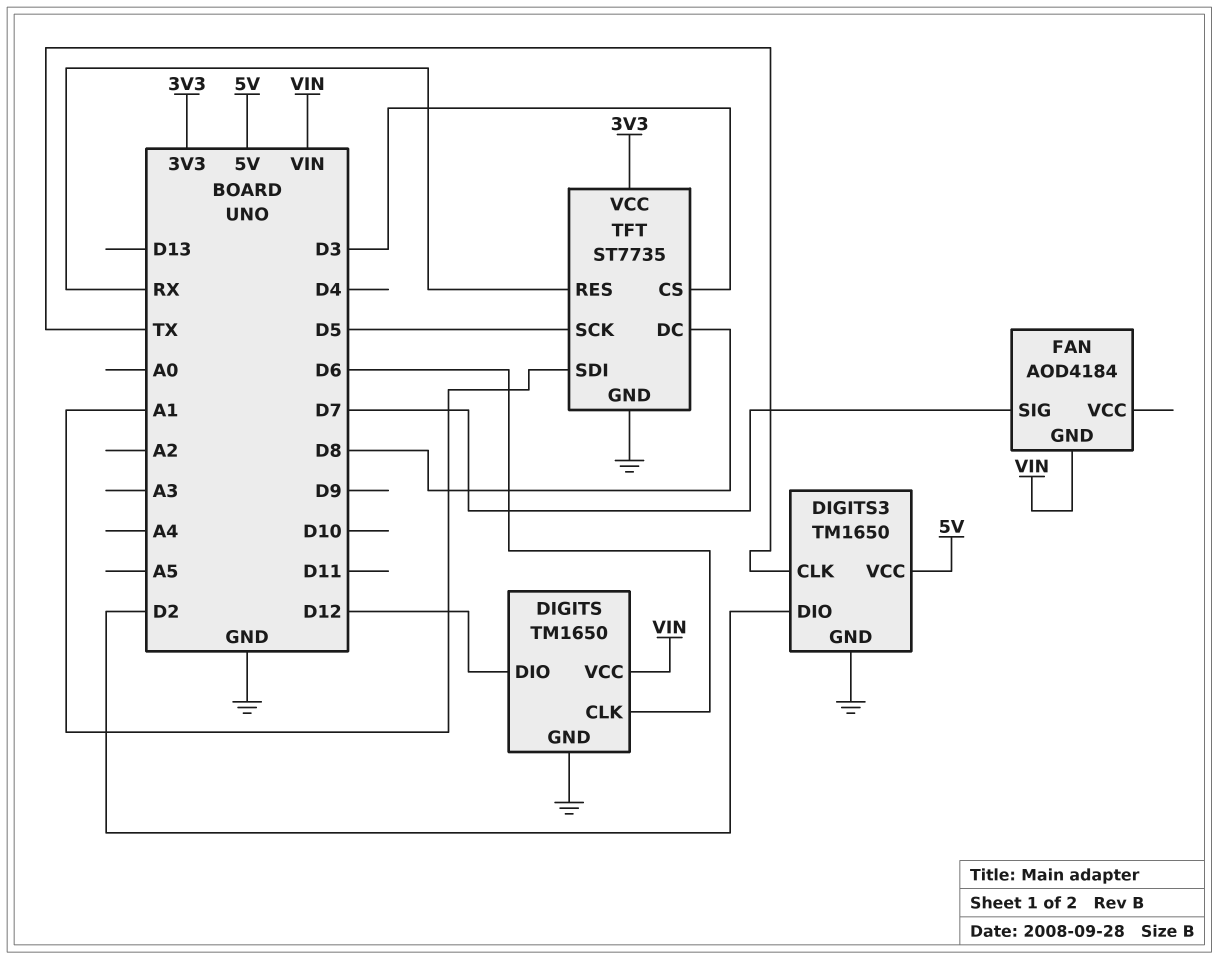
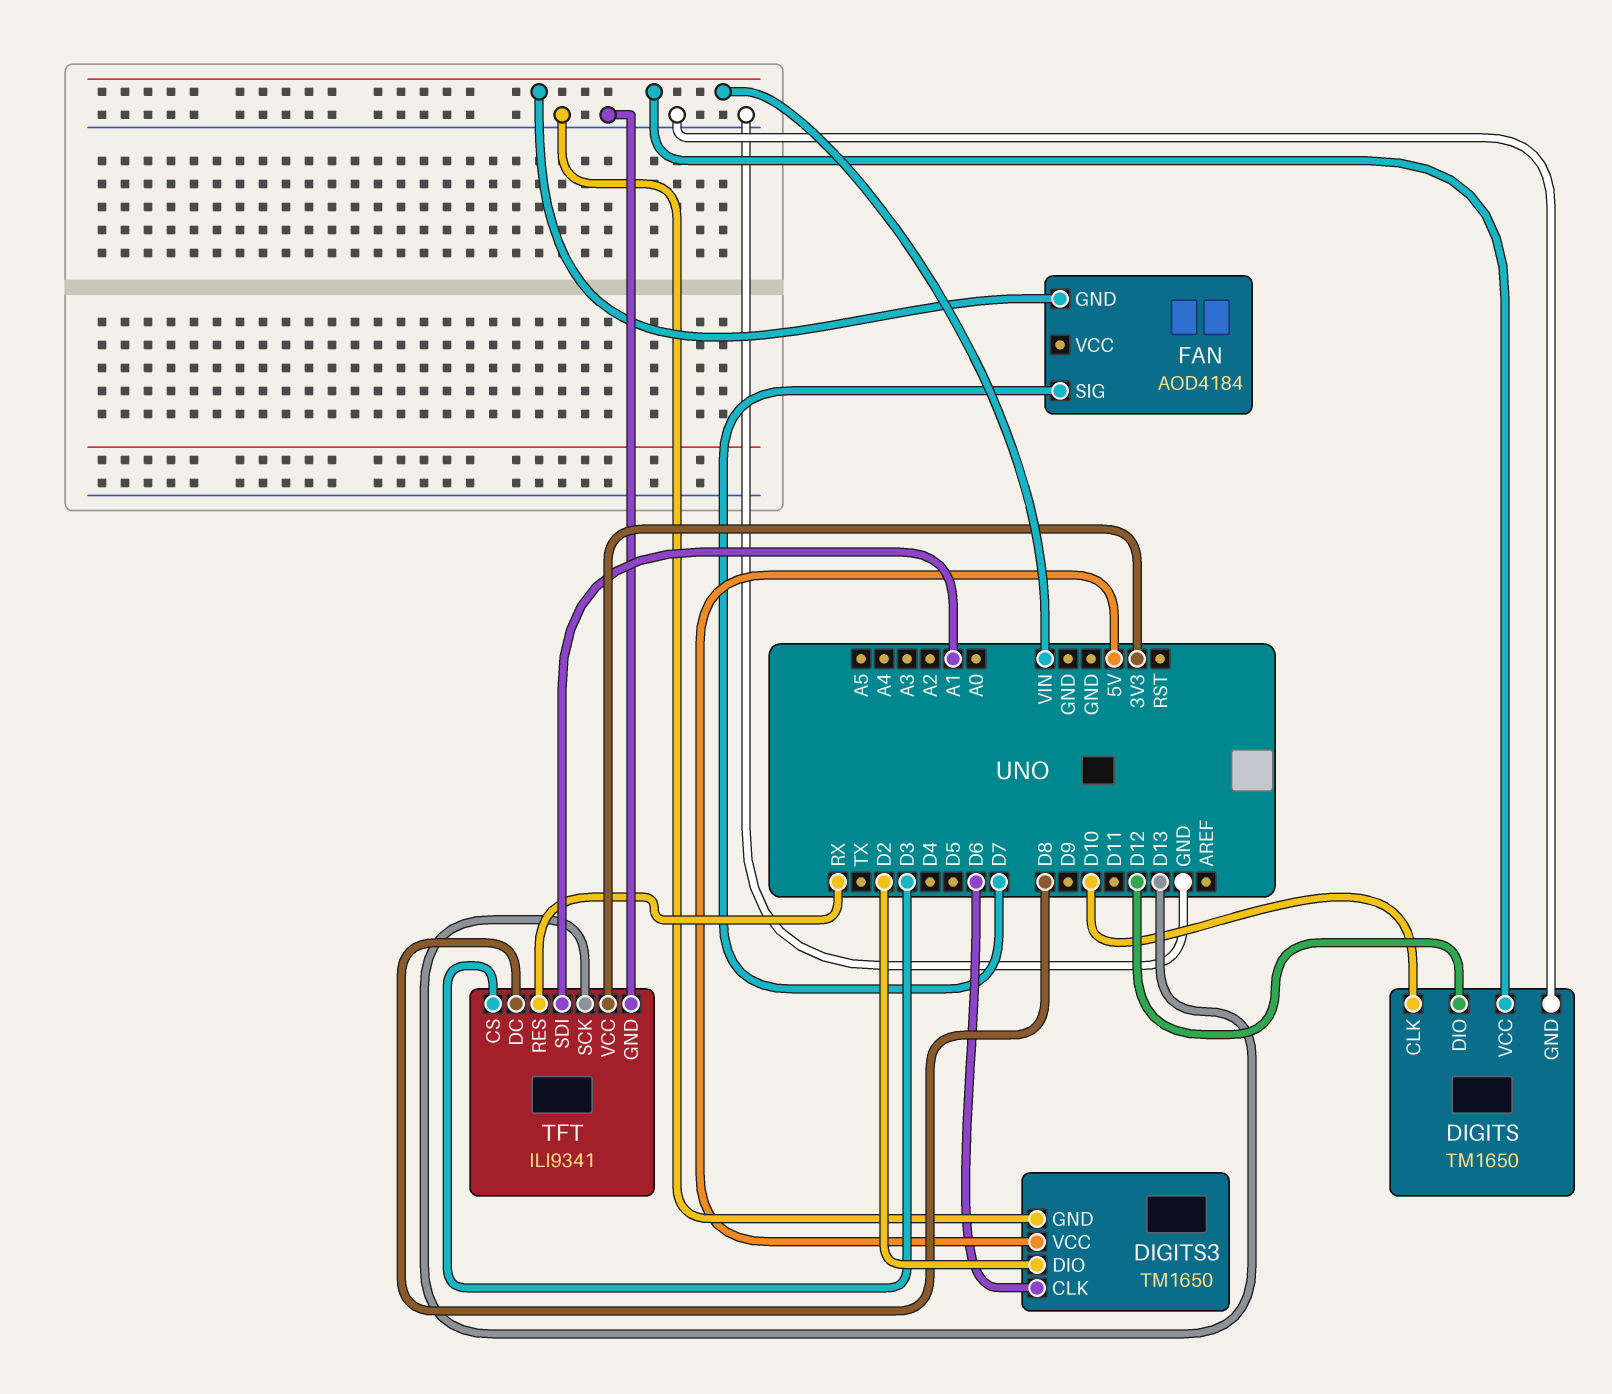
DIGITS pin CLK: D6 -> D10
DIGITS3 pin CLK: TX -> D6
TFT: ST7735 -> ILI9341
TFT pin SCK: D5 -> D13

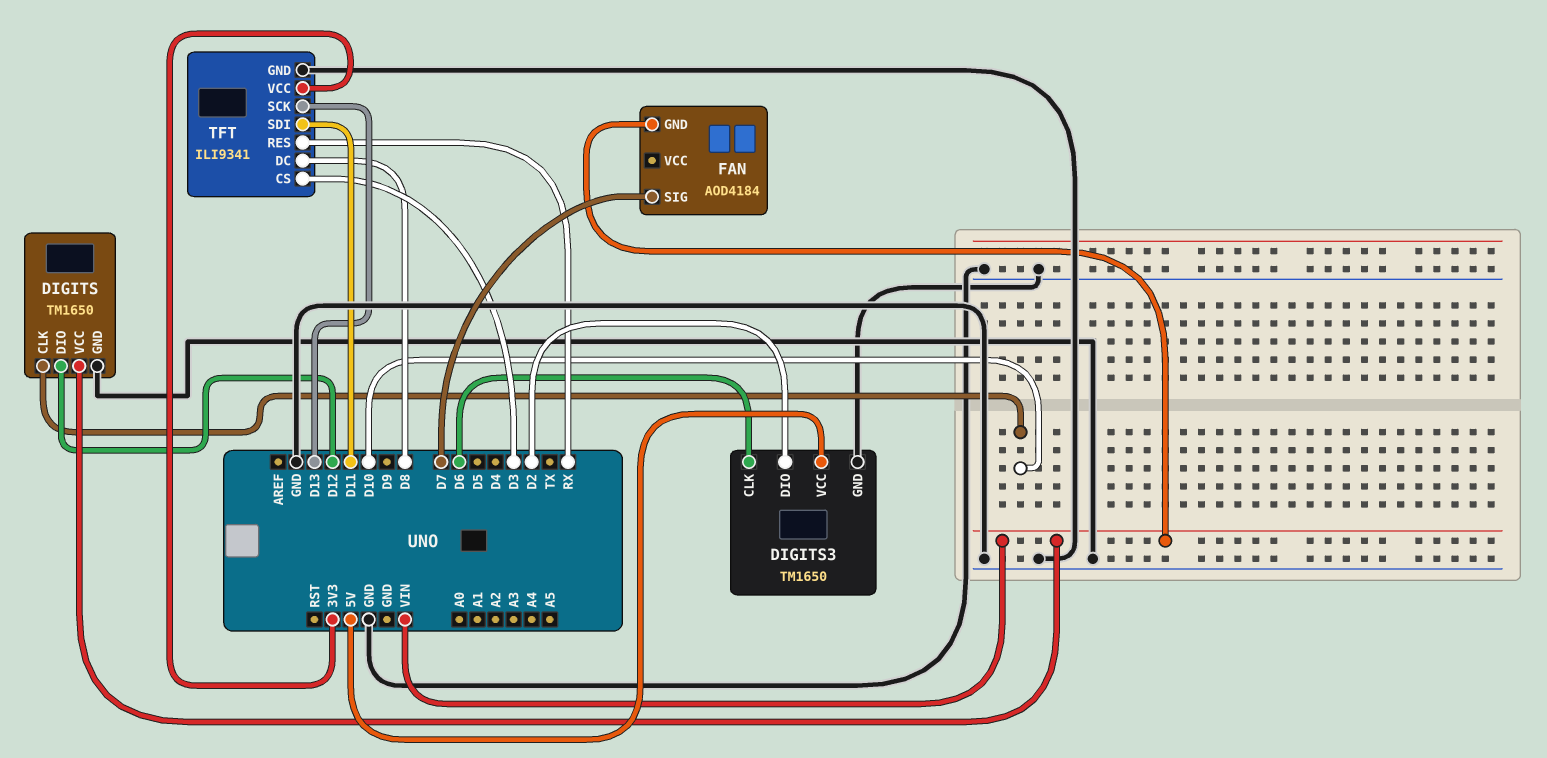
TFT pin SDI: A1 -> D11

